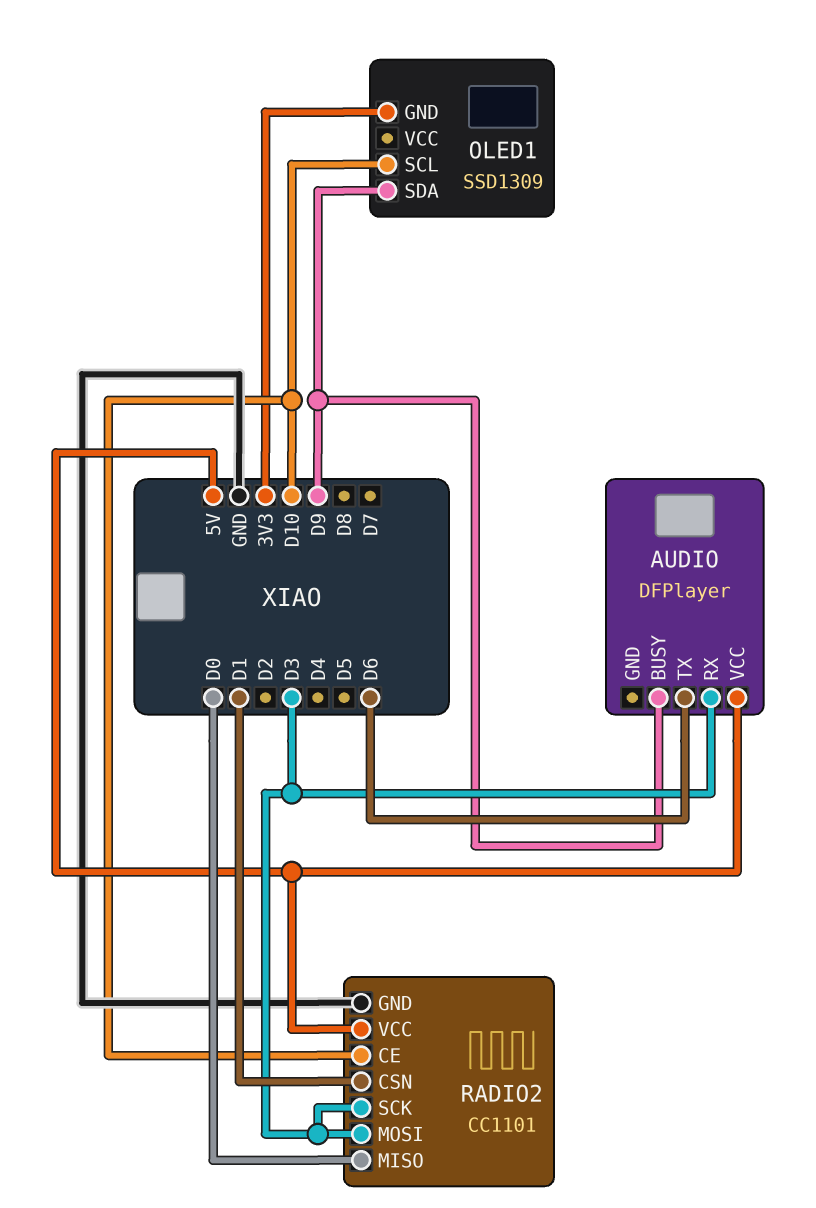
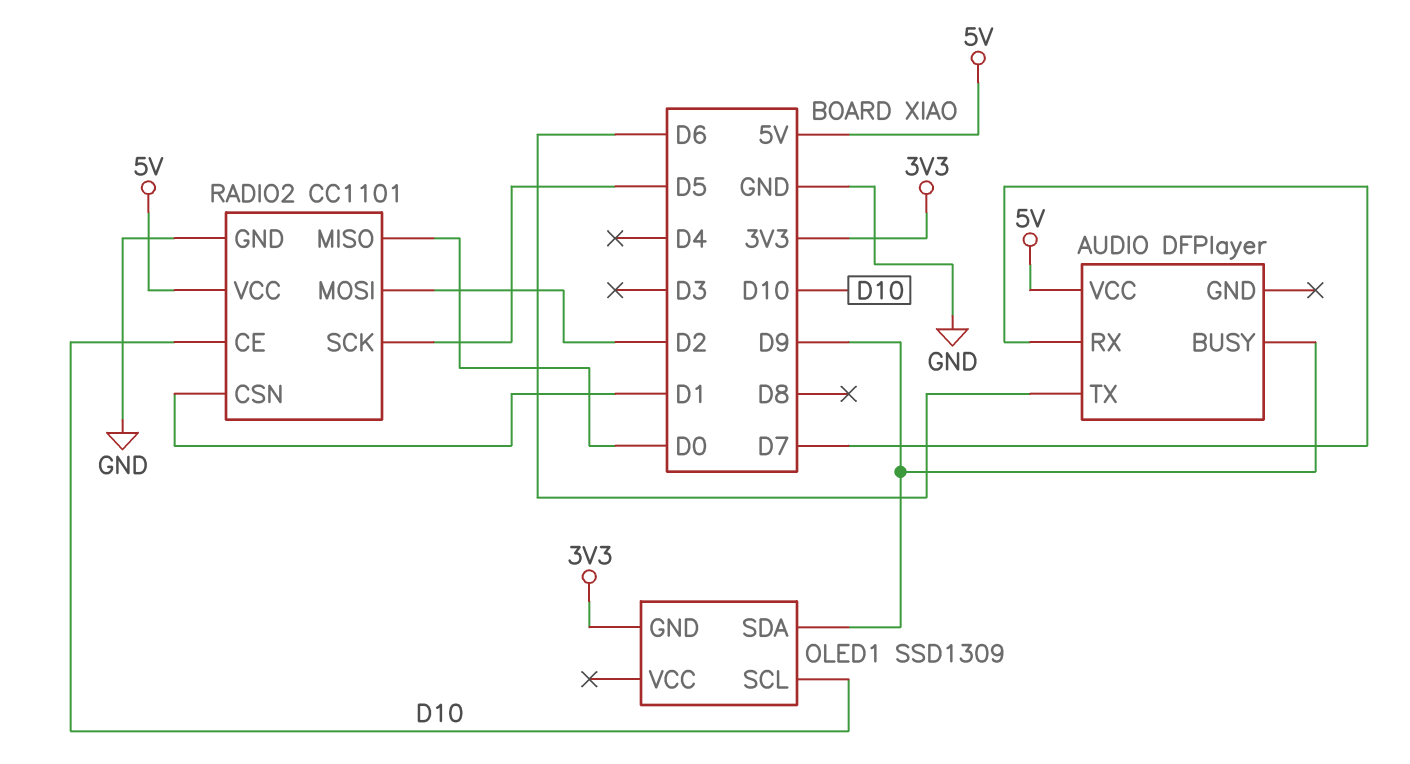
AUDIO pin RX: D3 -> D7
RADIO2 pin MOSI: D3 -> D2
RADIO2 pin SCK: D3 -> D5

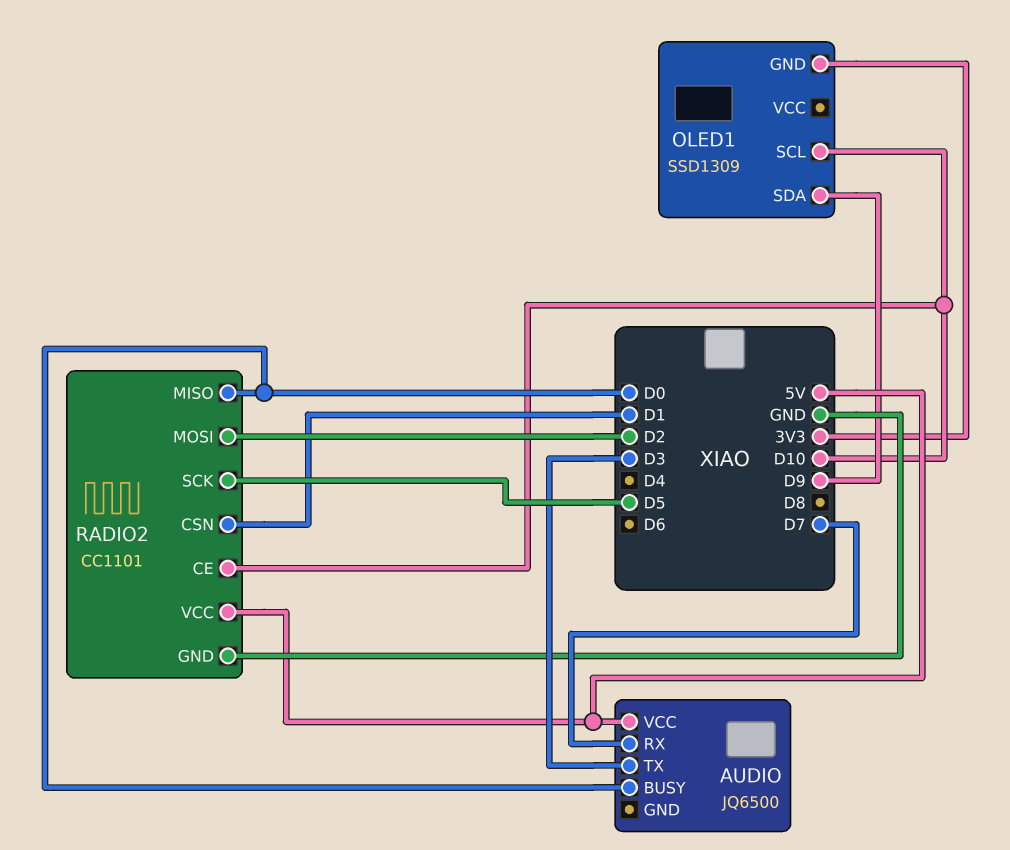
AUDIO: DFPlayer -> JQ6500
AUDIO pin BUSY: D9 -> D0
AUDIO pin TX: D6 -> D3

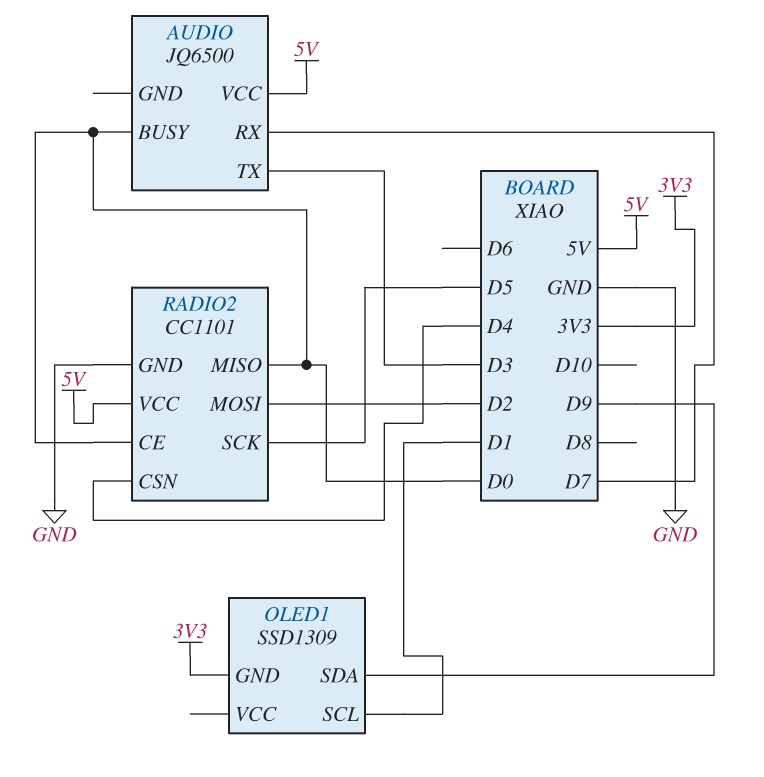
OLED1 pin SCL: D10 -> D1
RADIO2 pin CE: D10 -> D0
RADIO2 pin CSN: D1 -> D4

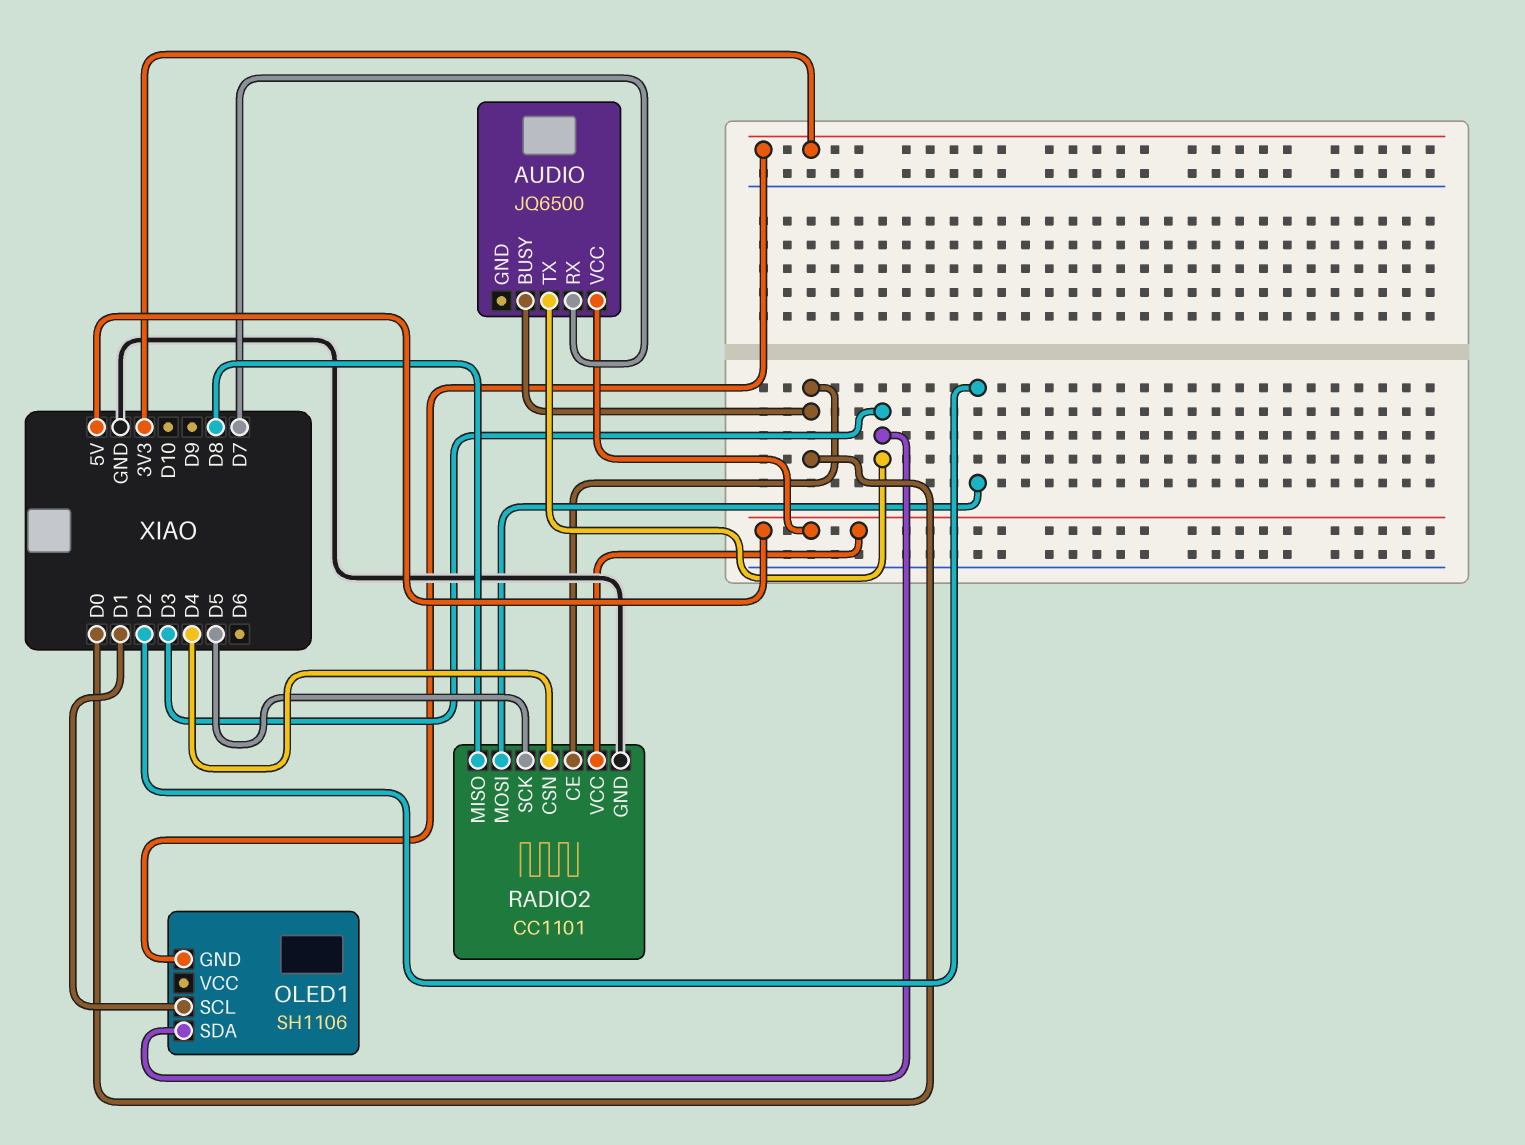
OLED1: SSD1309 -> SH1106
OLED1 pin SDA: D9 -> D3
RADIO2 pin MISO: D0 -> D8

